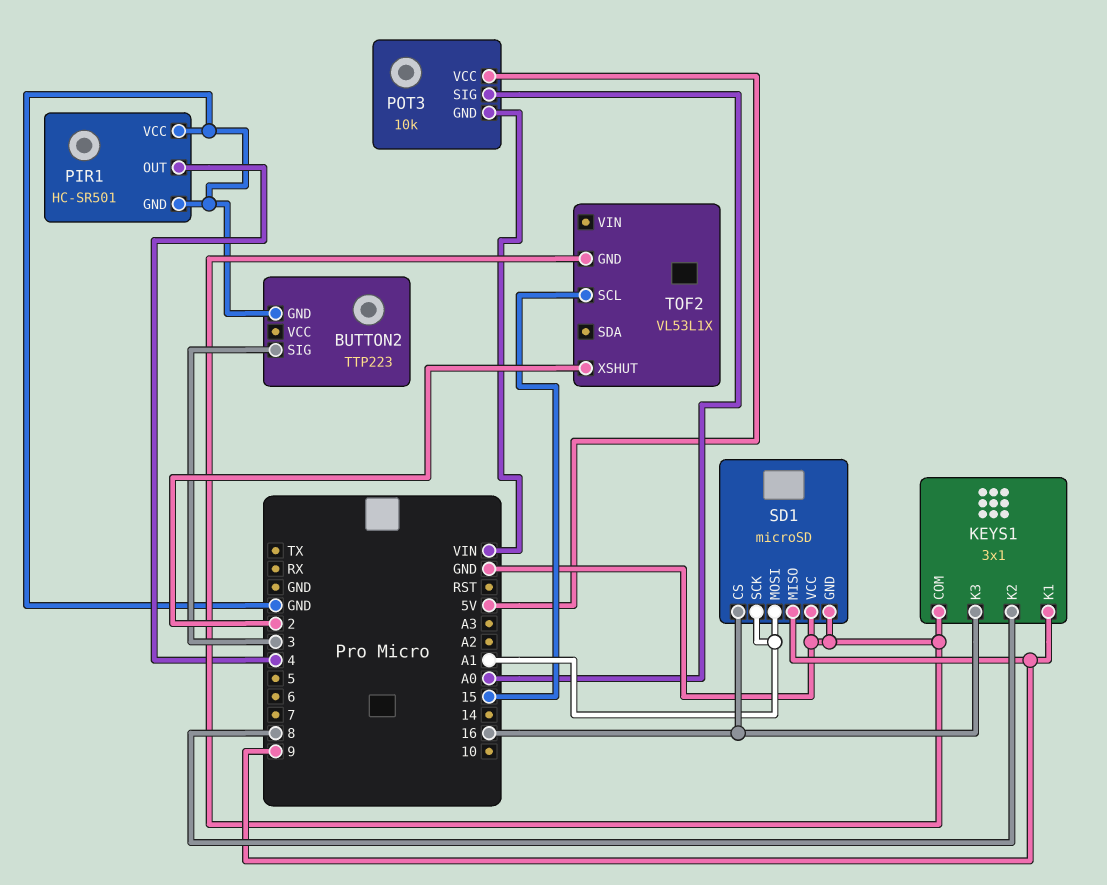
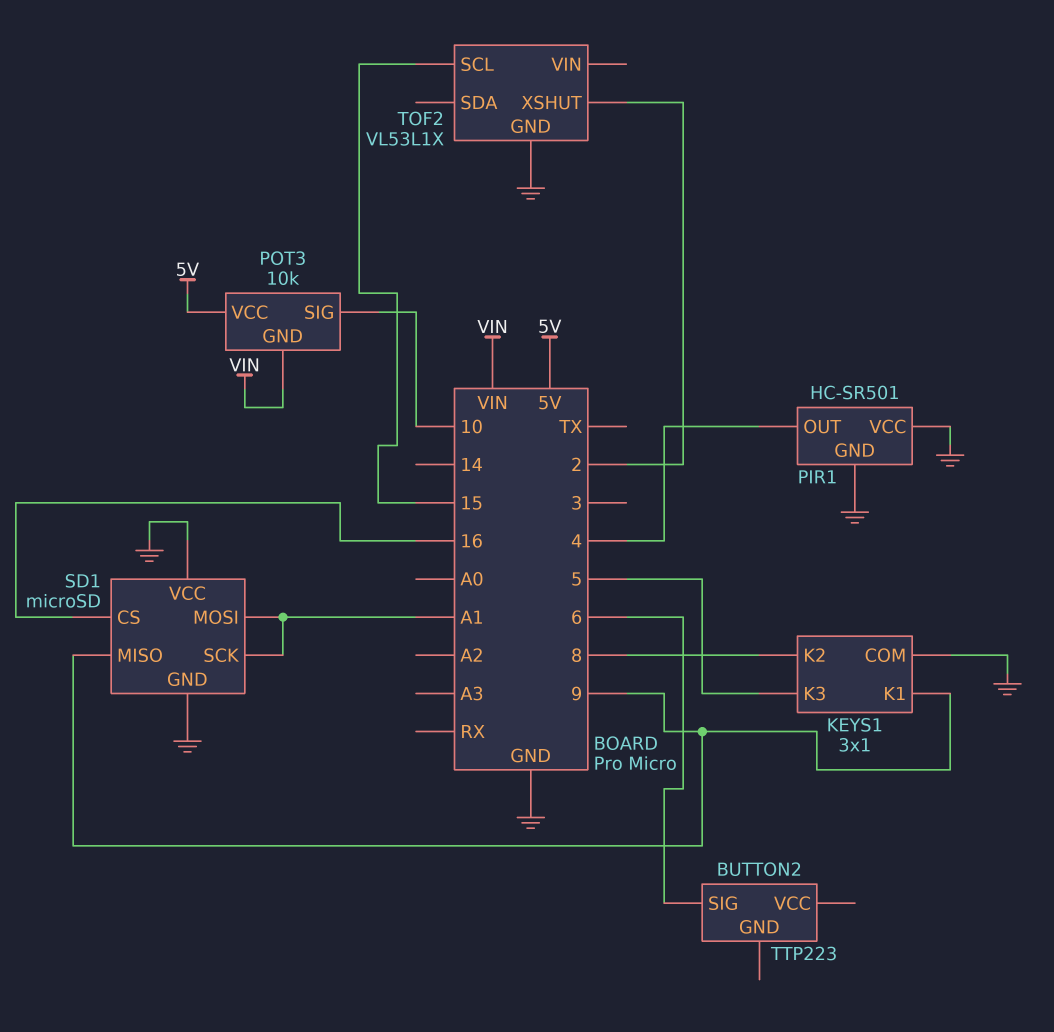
BUTTON2 pin GND: GND -> none
BUTTON2 pin SIG: 3 -> 6
KEYS1 pin K3: 16 -> 5
POT3 pin SIG: A0 -> 10

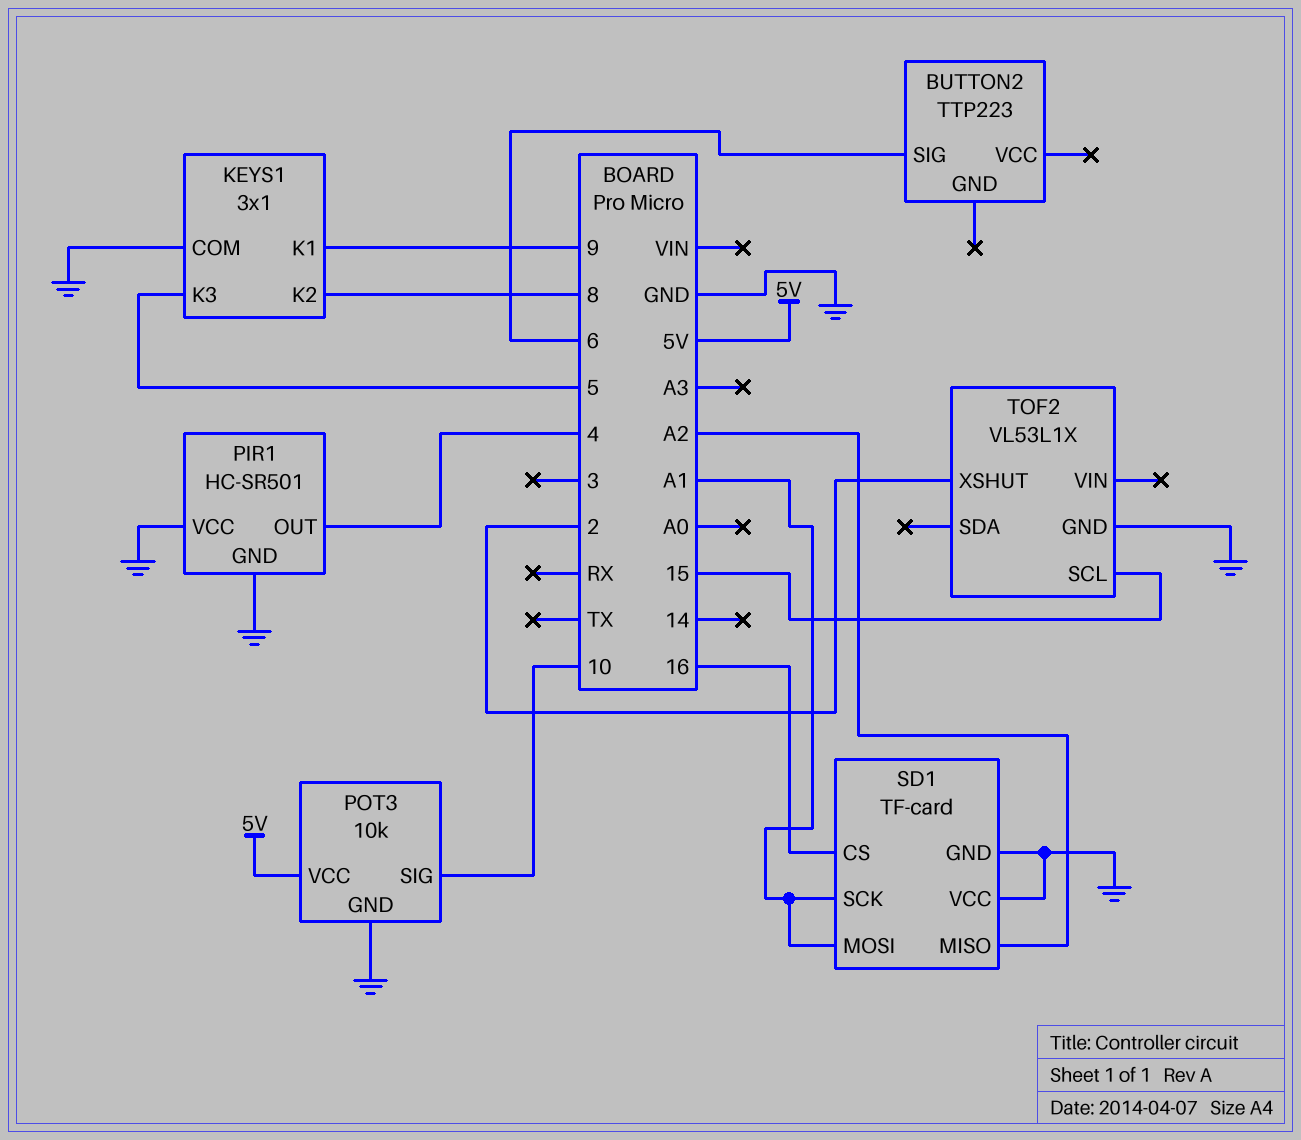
POT3 pin GND: VIN -> GND
SD1: microSD -> TF-card
SD1 pin MISO: 9 -> A2

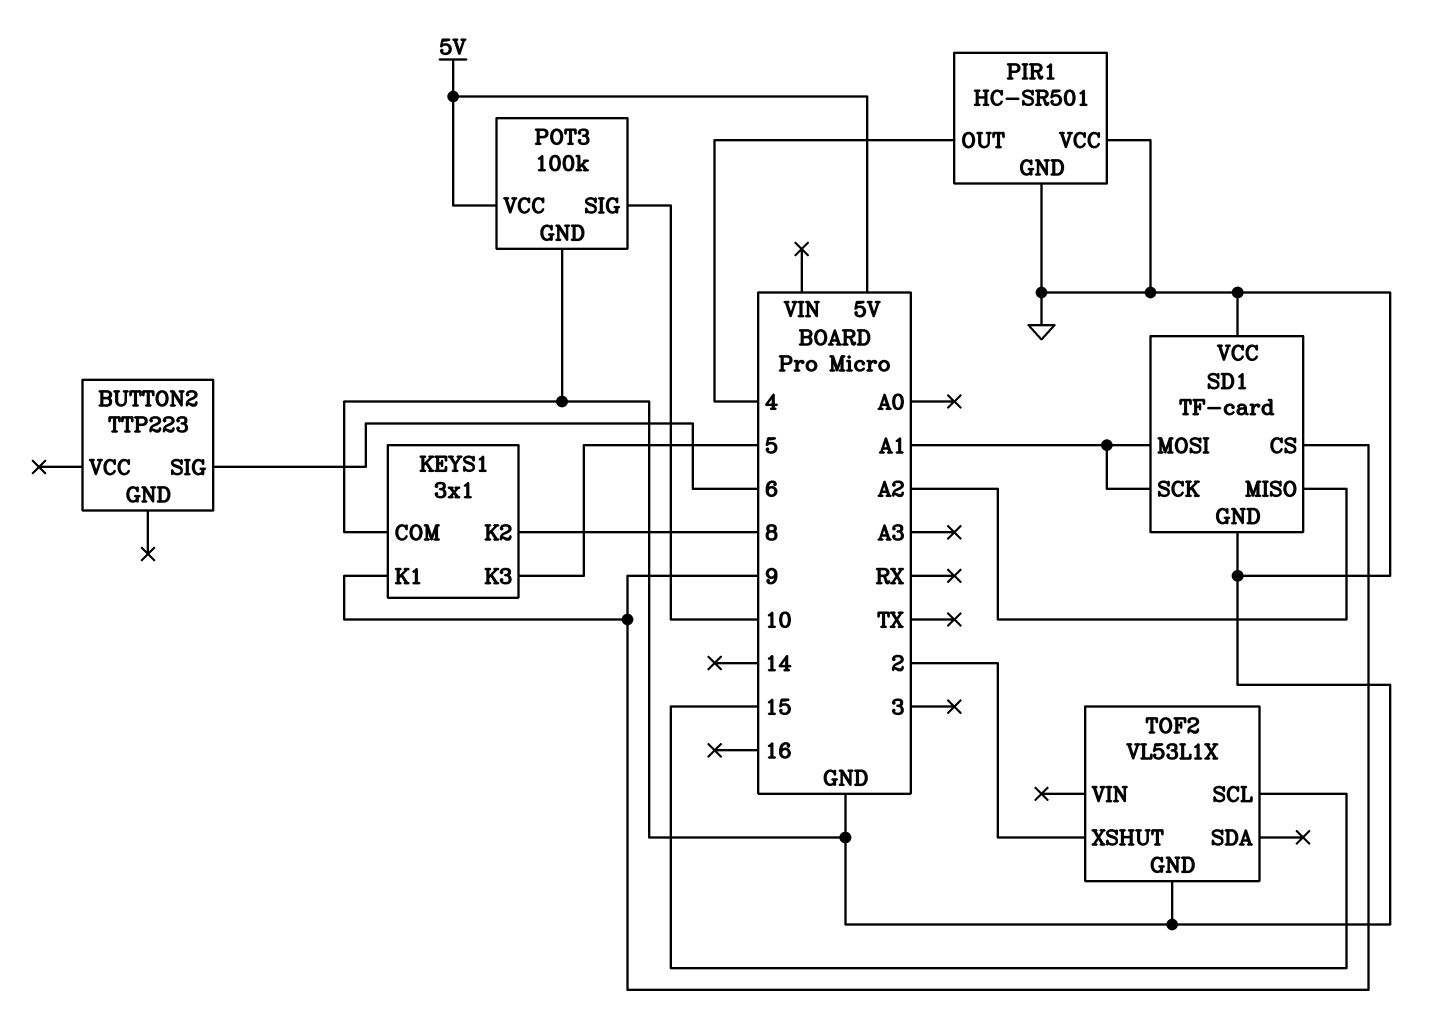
POT3: 10k -> 100k
SD1 pin CS: 16 -> 9

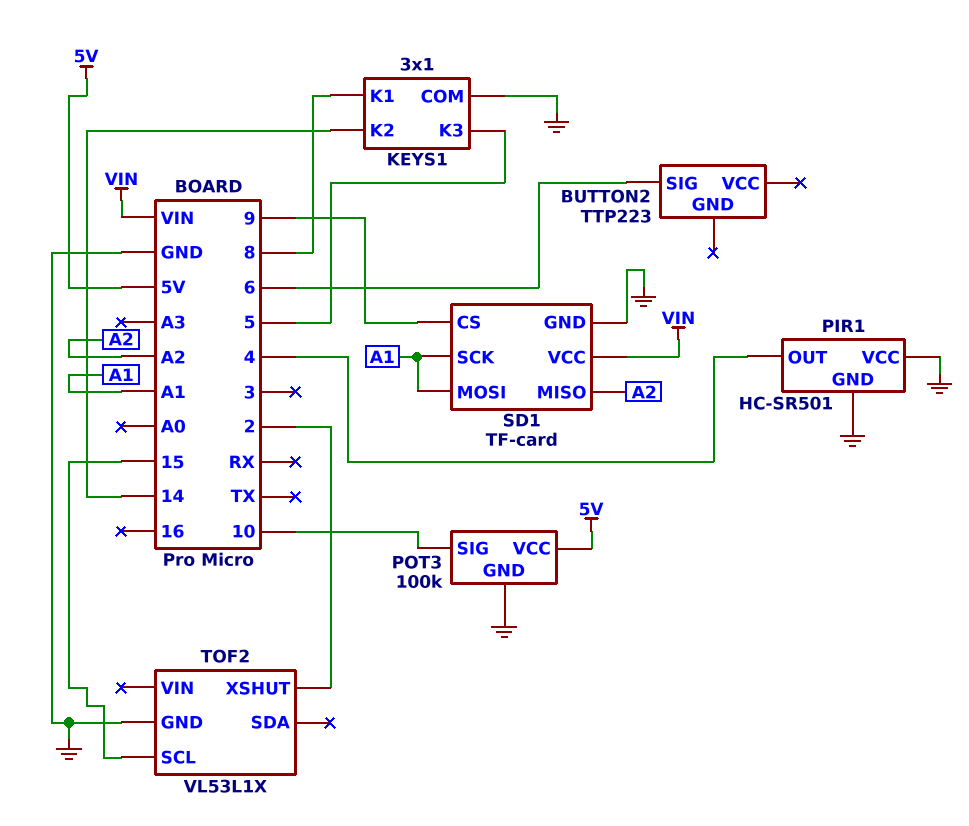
KEYS1 pin K1: 9 -> 8
KEYS1 pin K2: 8 -> 14
SD1 pin VCC: GND -> VIN

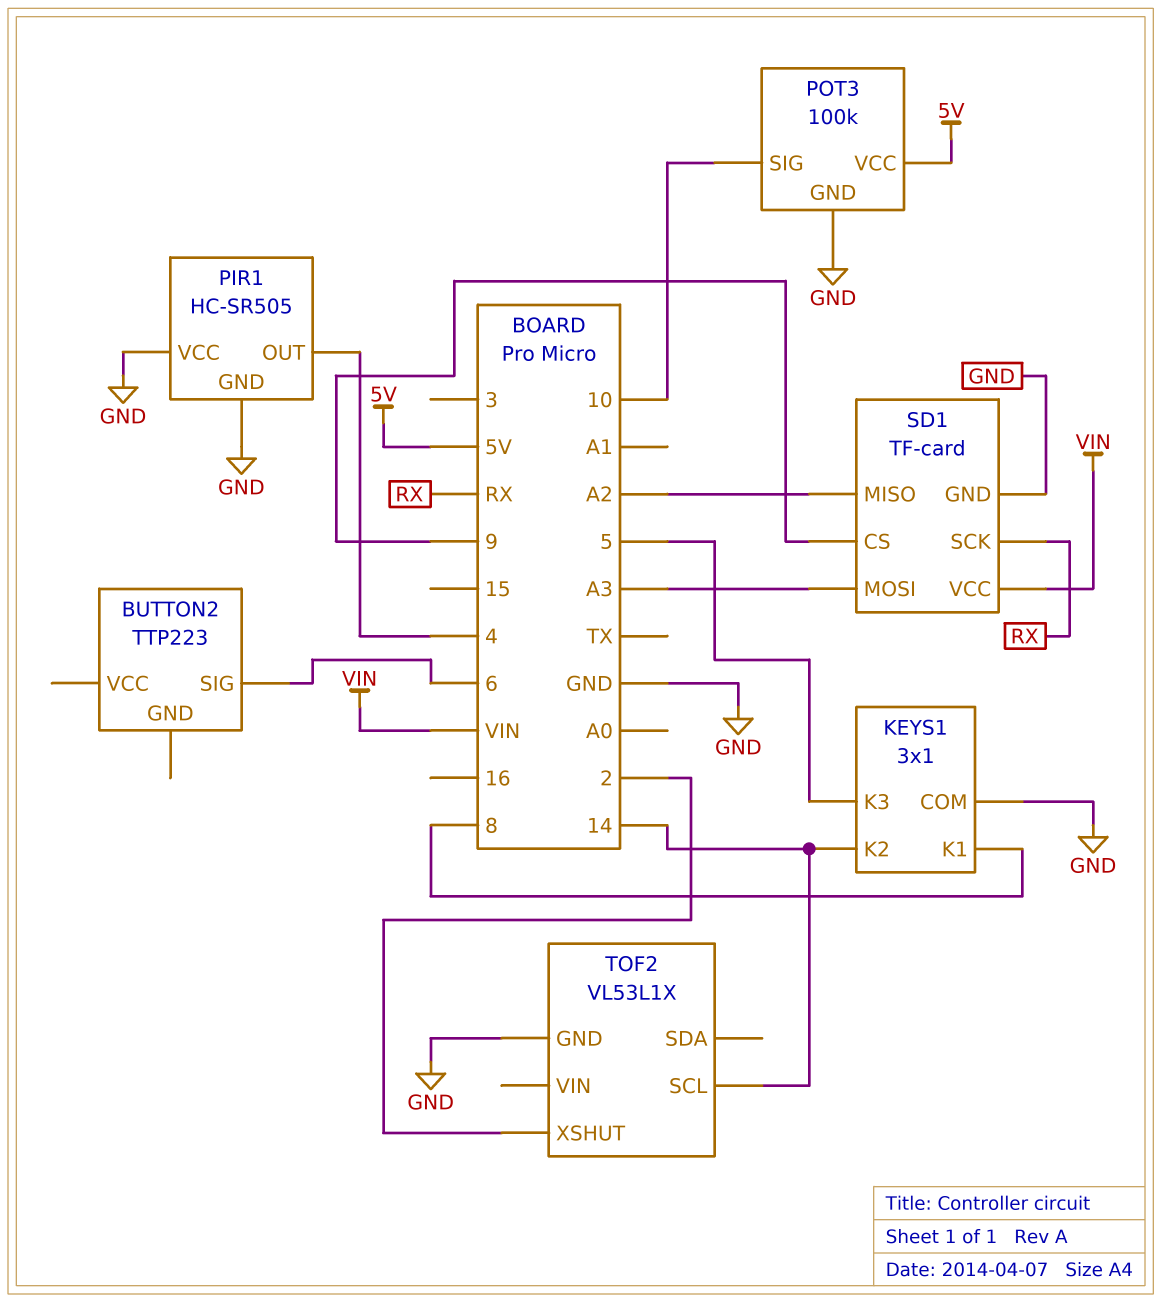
PIR1: HC-SR501 -> HC-SR505
SD1 pin MOSI: A1 -> A3
SD1 pin SCK: A1 -> RX
TOF2 pin SCL: 15 -> 14

